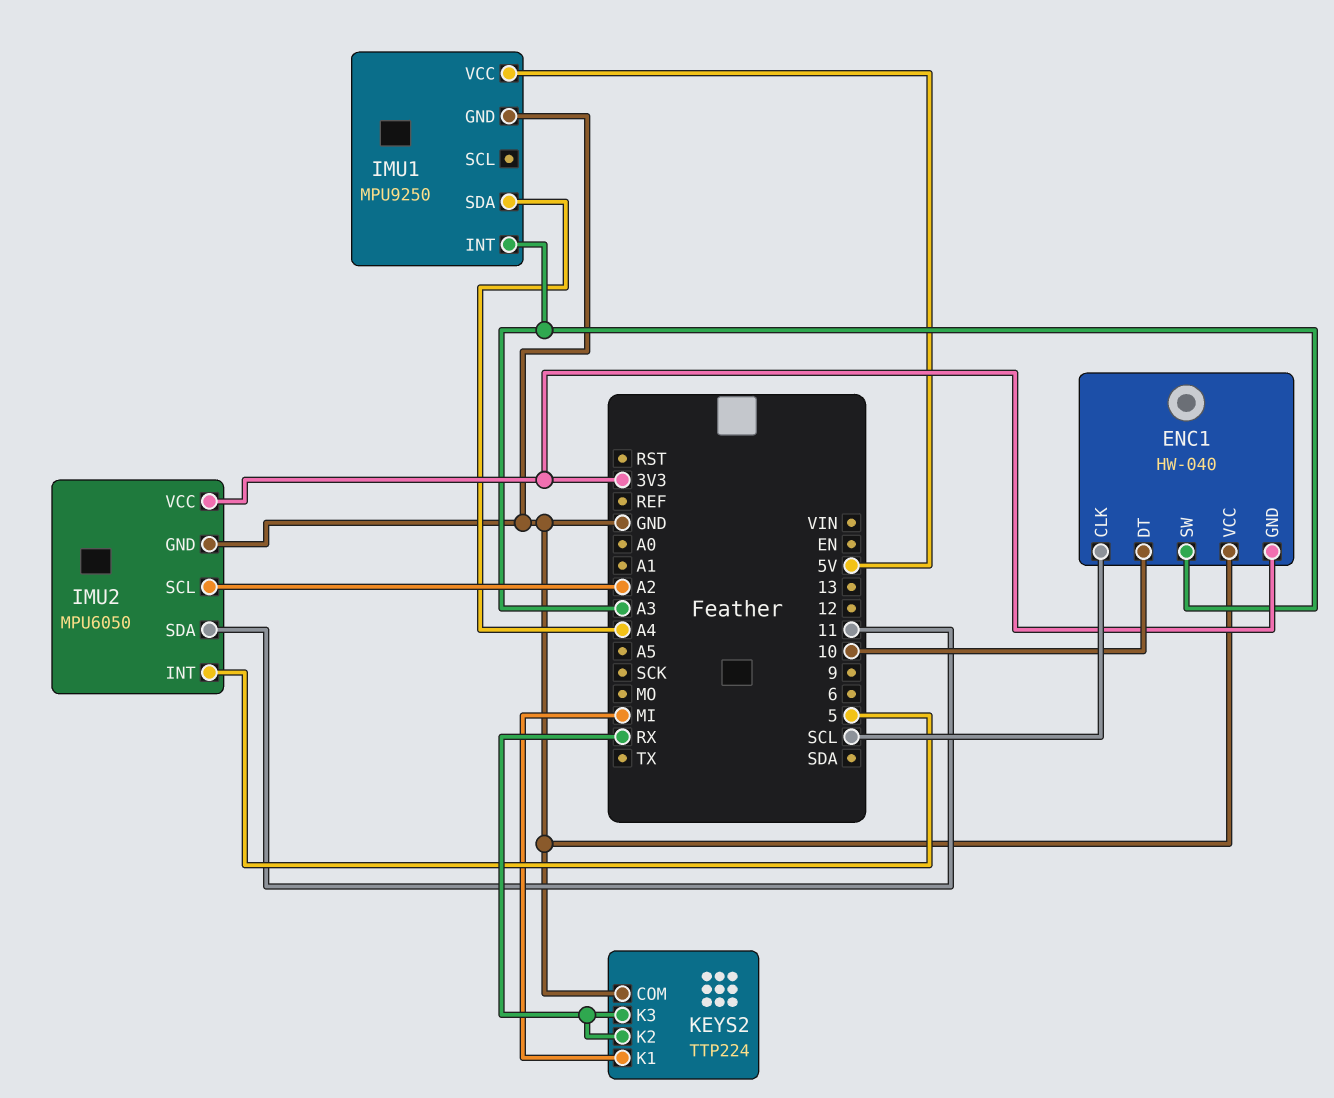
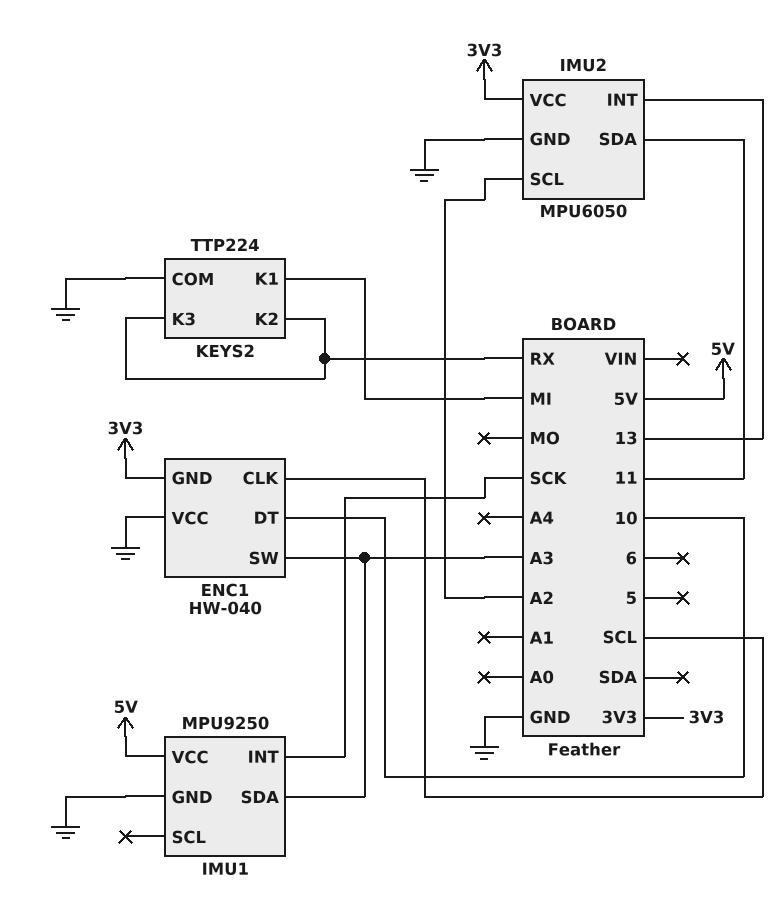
IMU1 pin INT: A3 -> SCK
IMU1 pin SDA: A4 -> A3
IMU2 pin INT: 5 -> 13

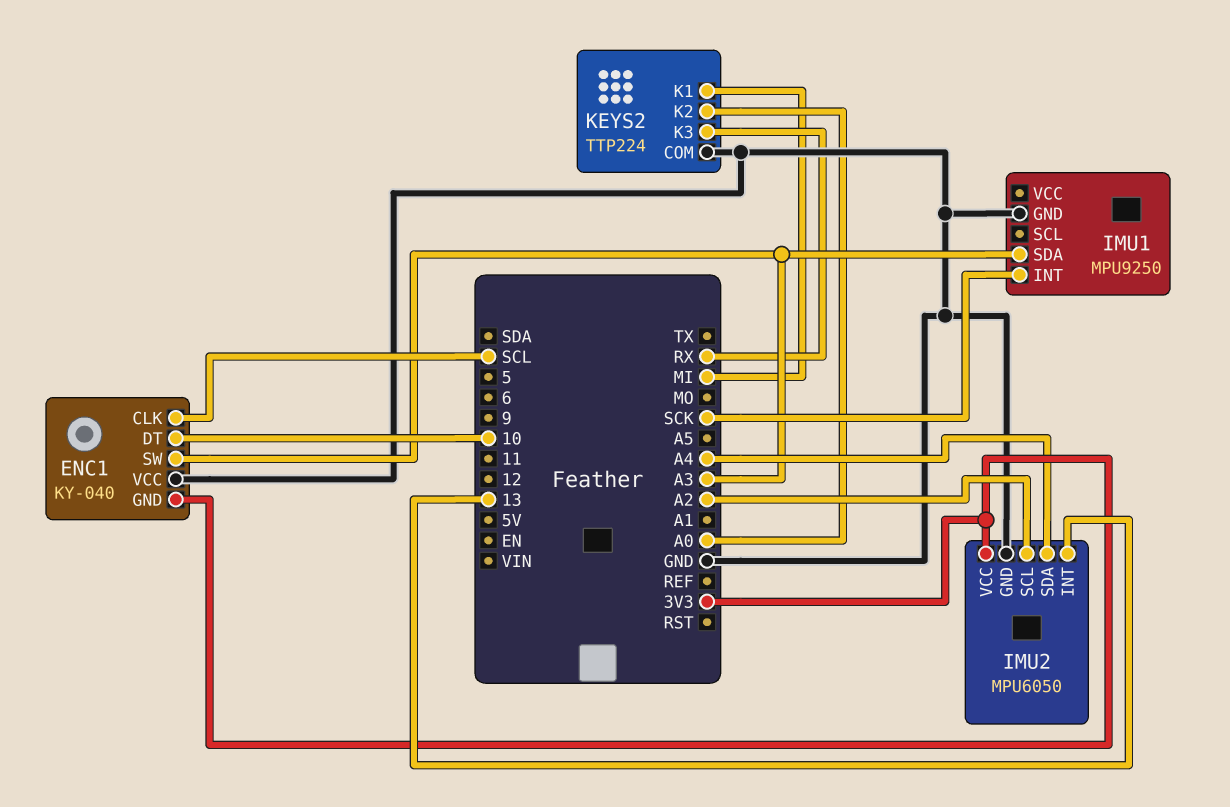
ENC1: HW-040 -> KY-040
IMU1 pin VCC: 5V -> none
IMU2 pin SDA: 11 -> A4
KEYS2 pin K2: RX -> A0

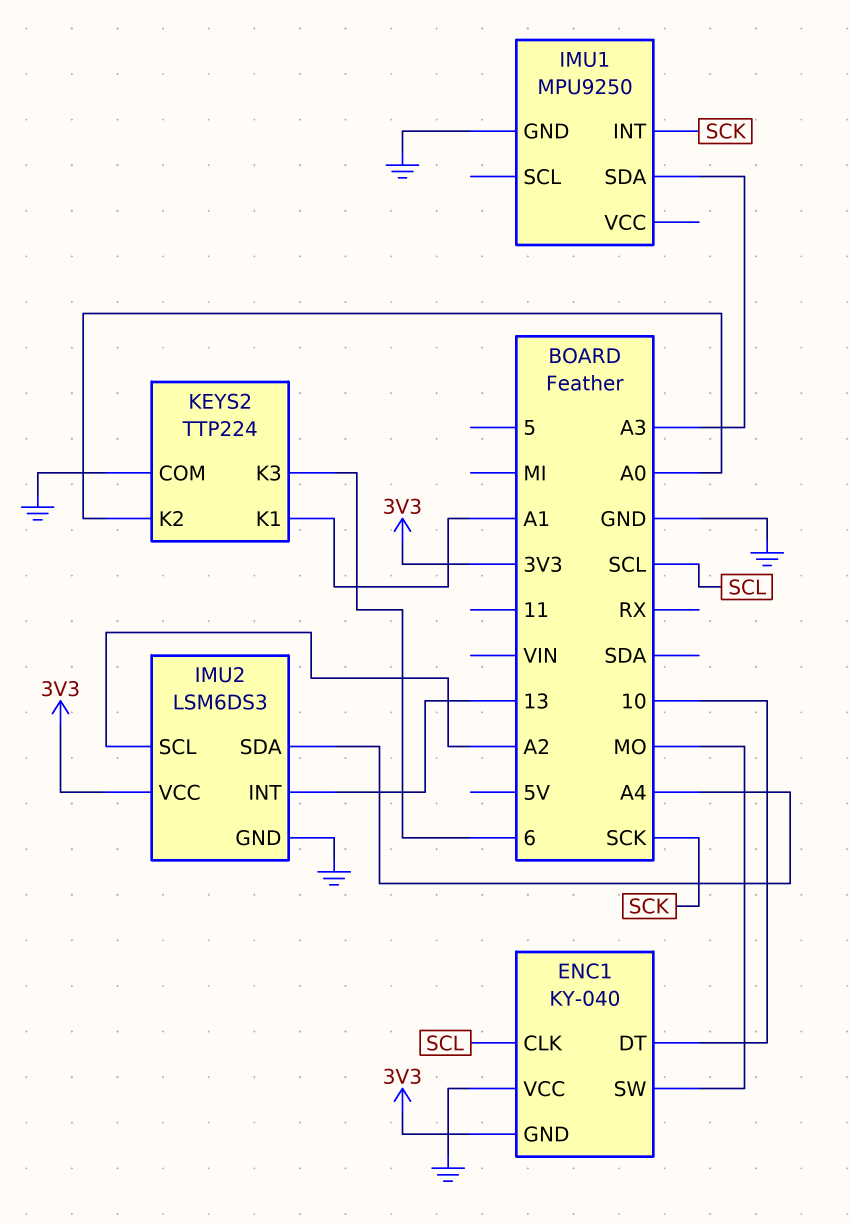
ENC1 pin SW: A3 -> MO
IMU2: MPU6050 -> LSM6DS3
KEYS2 pin K1: MI -> A1
KEYS2 pin K3: RX -> 6

